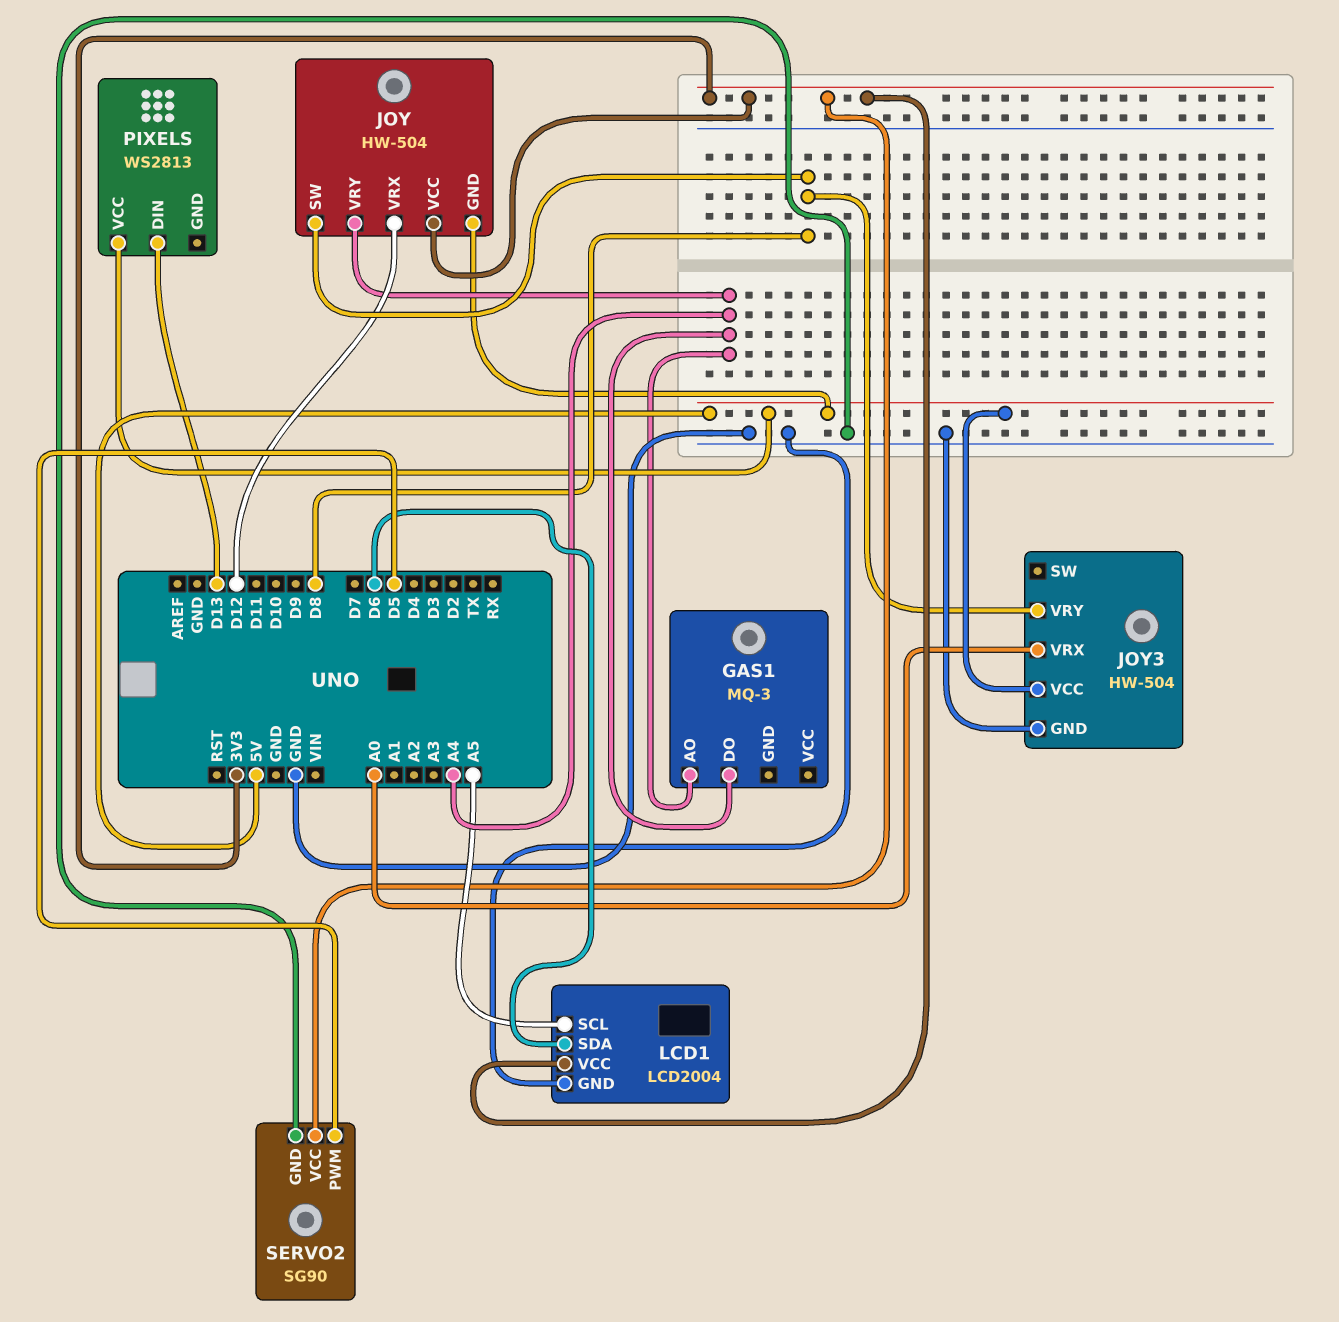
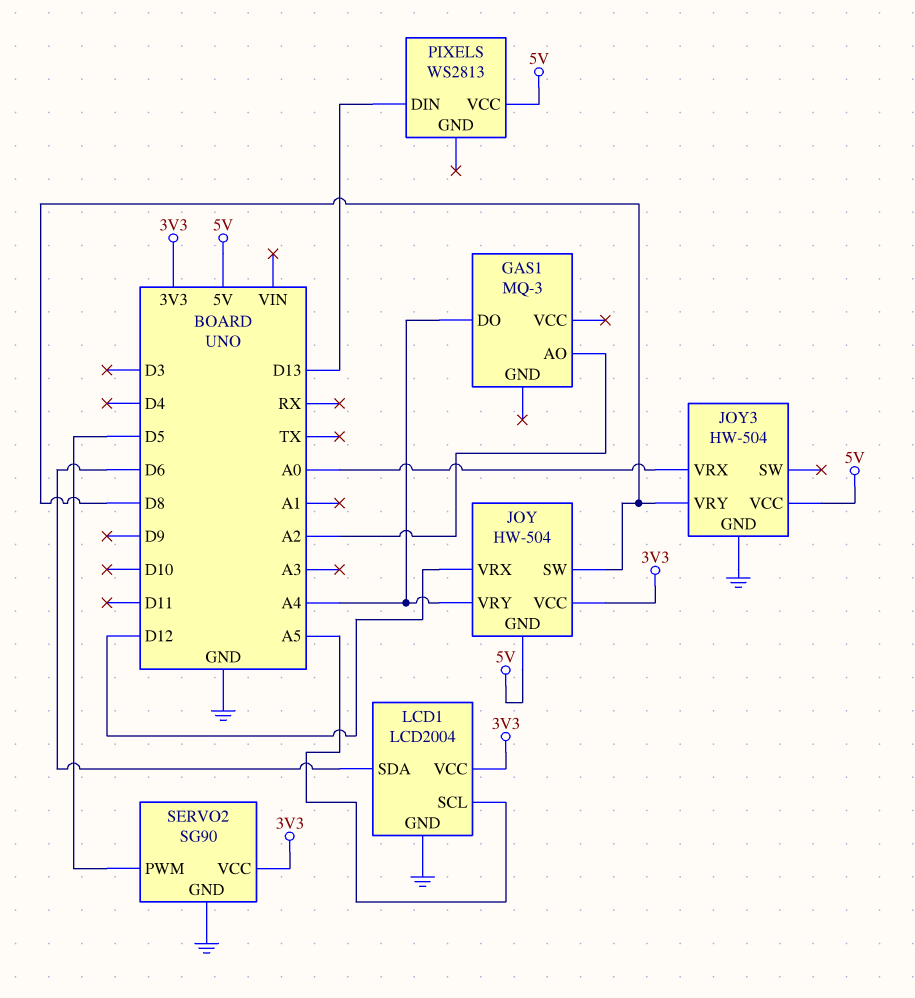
GAS1 pin AO: A4 -> A2

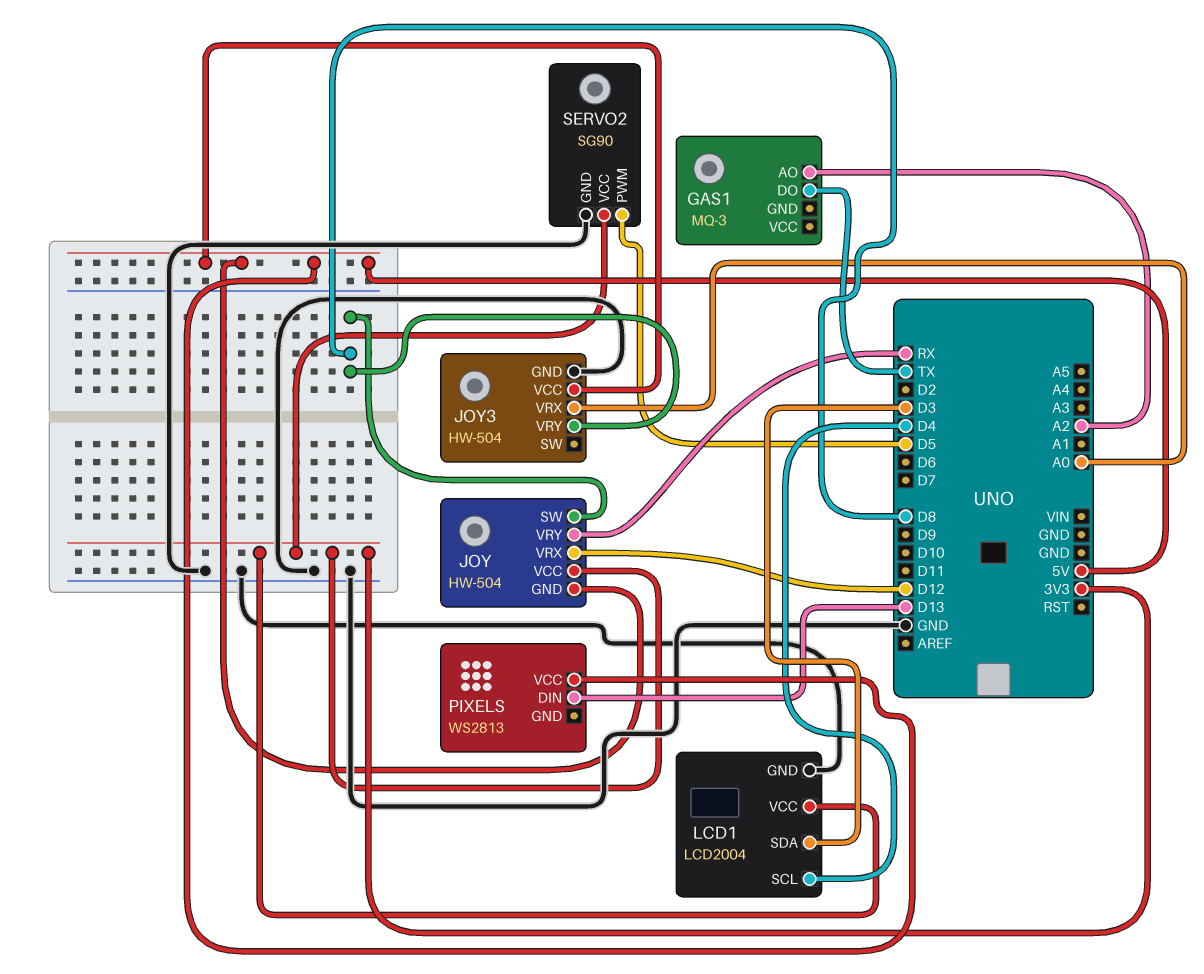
GAS1 pin DO: A4 -> TX
JOY pin VRY: A4 -> RX
LCD1 pin SCL: A5 -> D4
LCD1 pin SDA: D6 -> D3

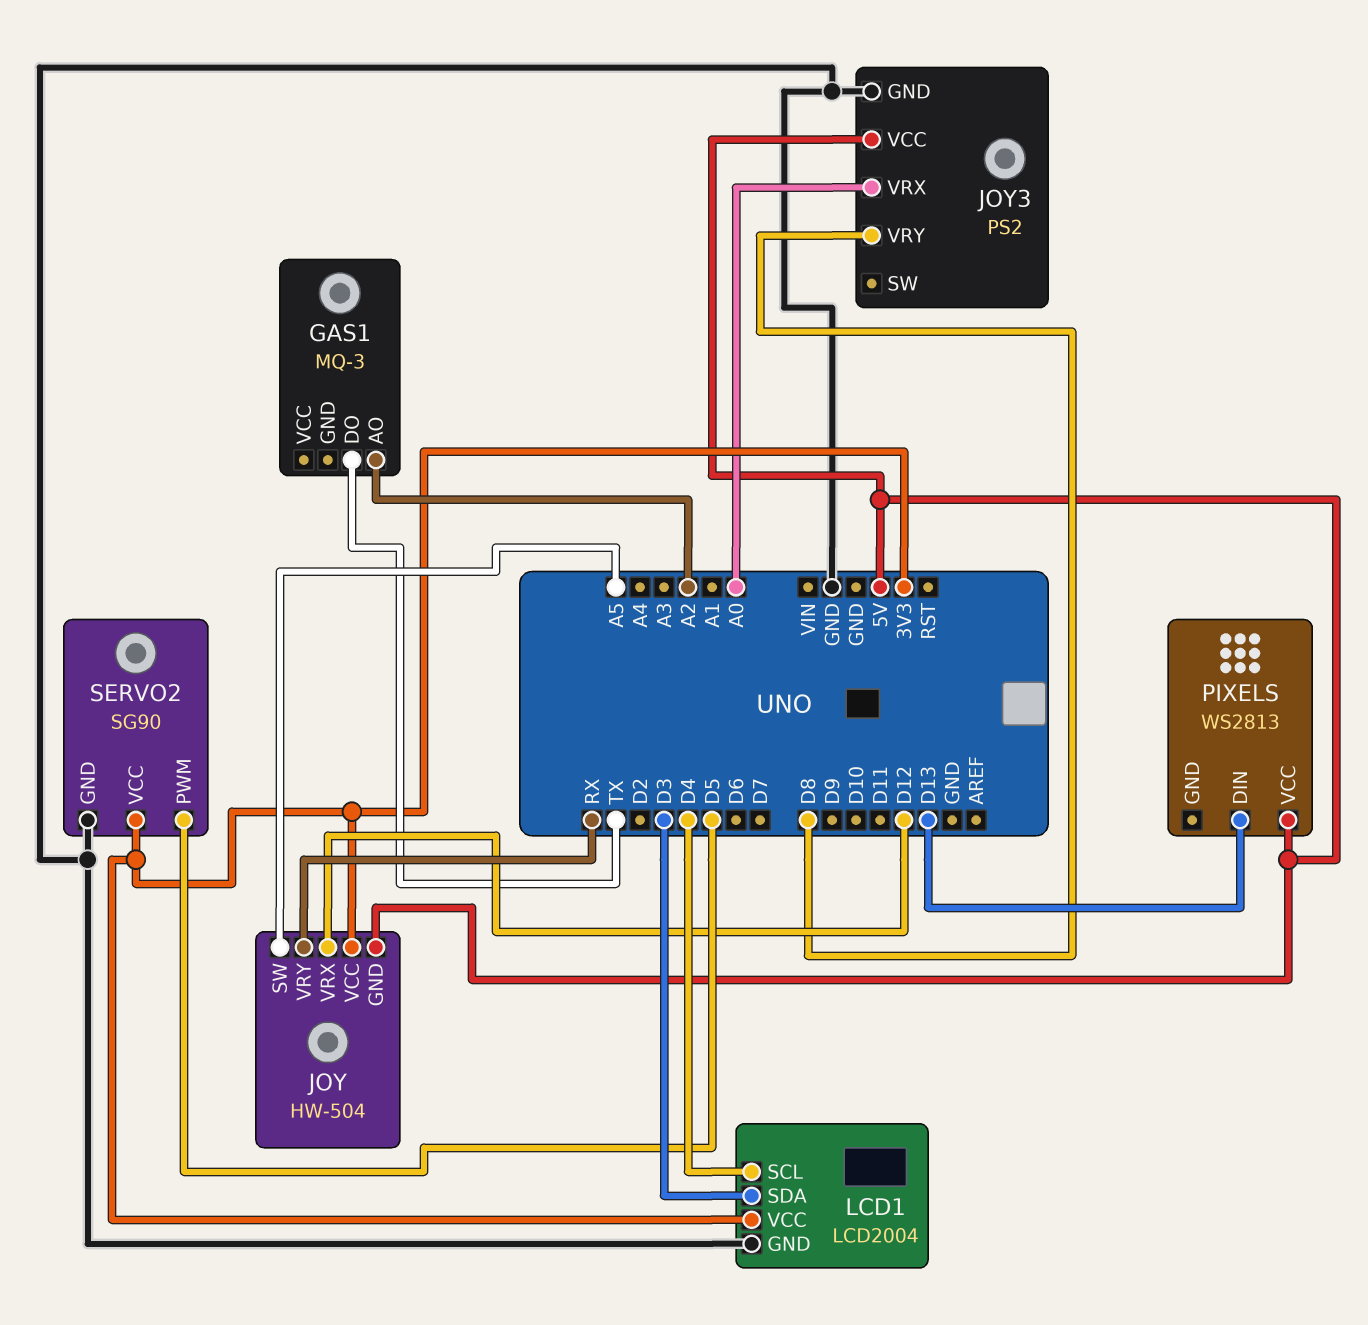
JOY pin SW: D8 -> A5
JOY3: HW-504 -> PS2

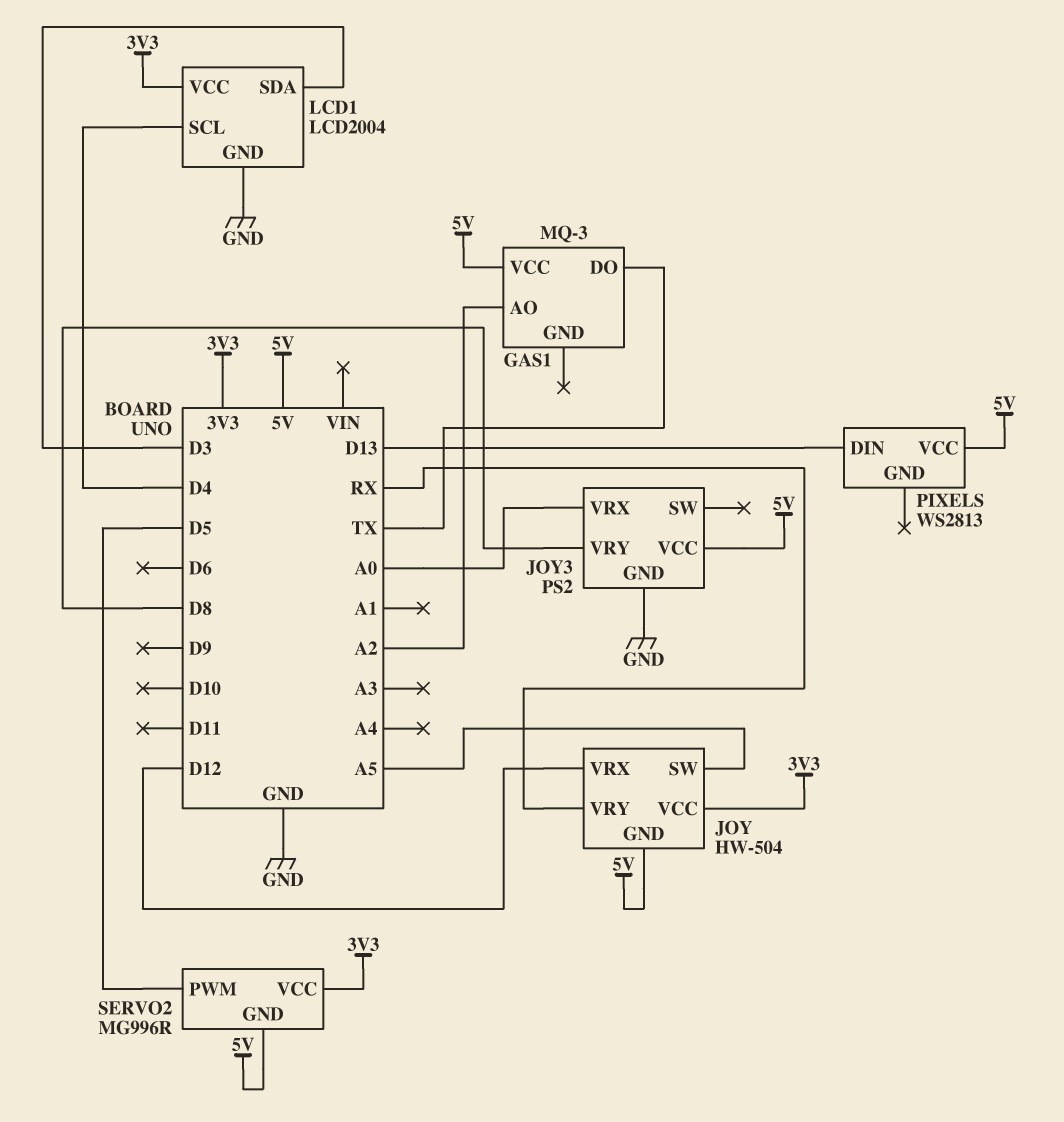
GAS1 pin VCC: none -> 5V
SERVO2: SG90 -> MG996R
SERVO2 pin GND: GND -> 5V

